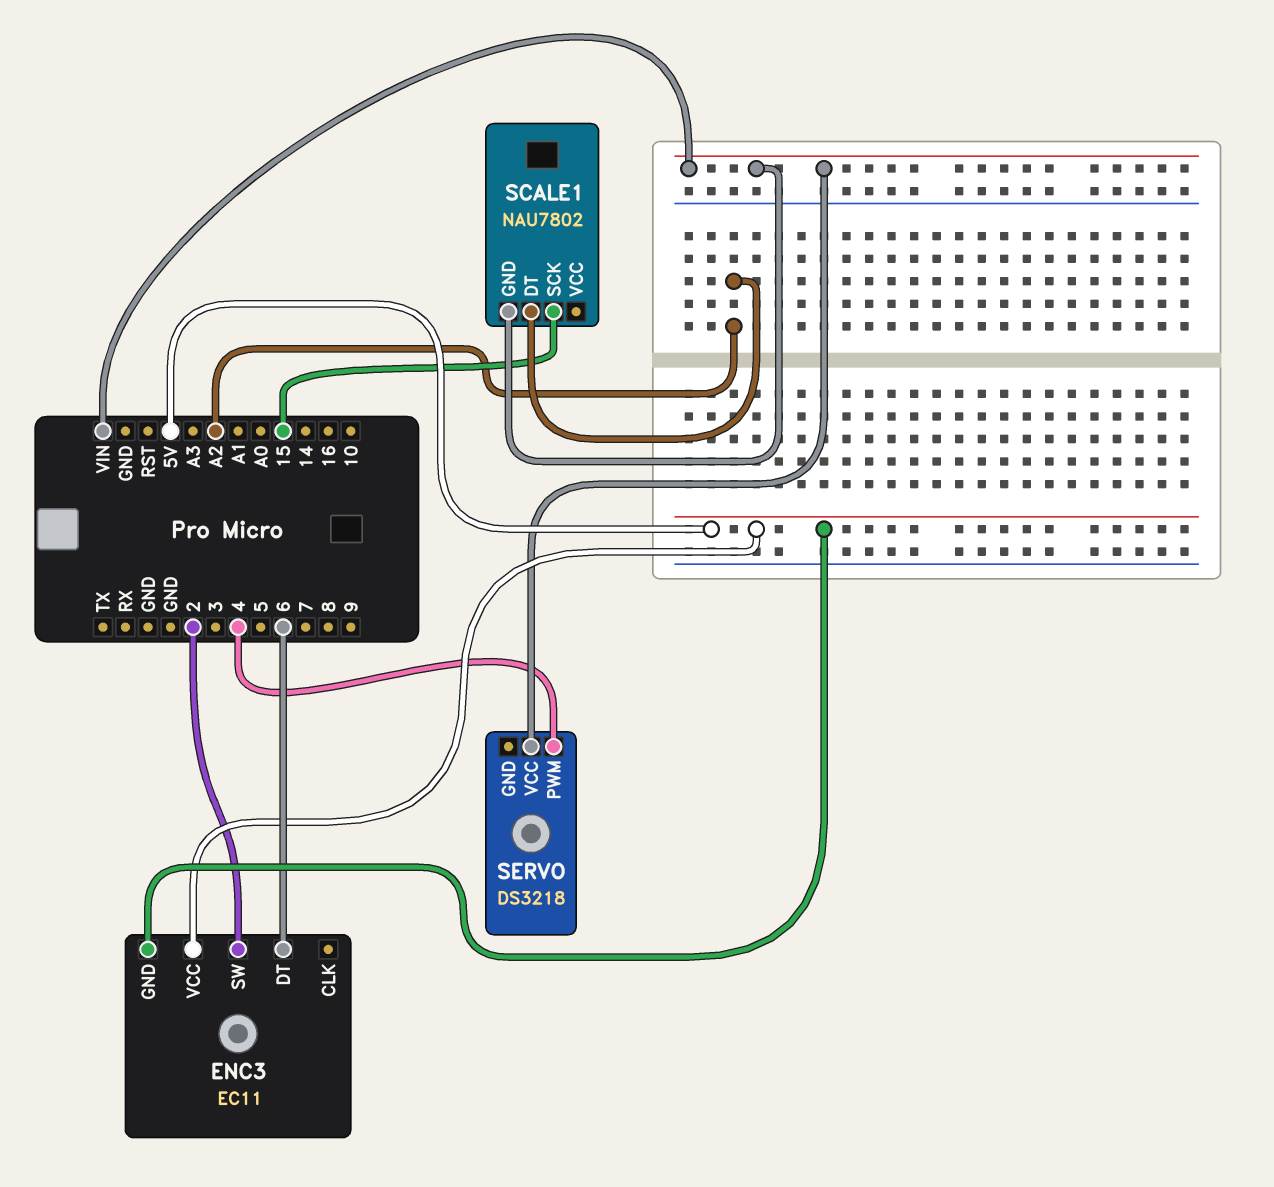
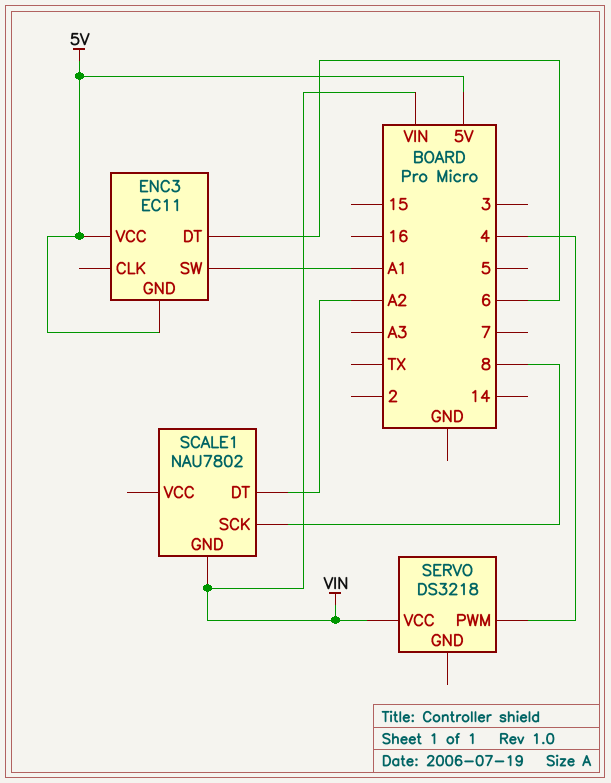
ENC3 pin SW: 2 -> A1
SCALE1 pin SCK: 15 -> 8

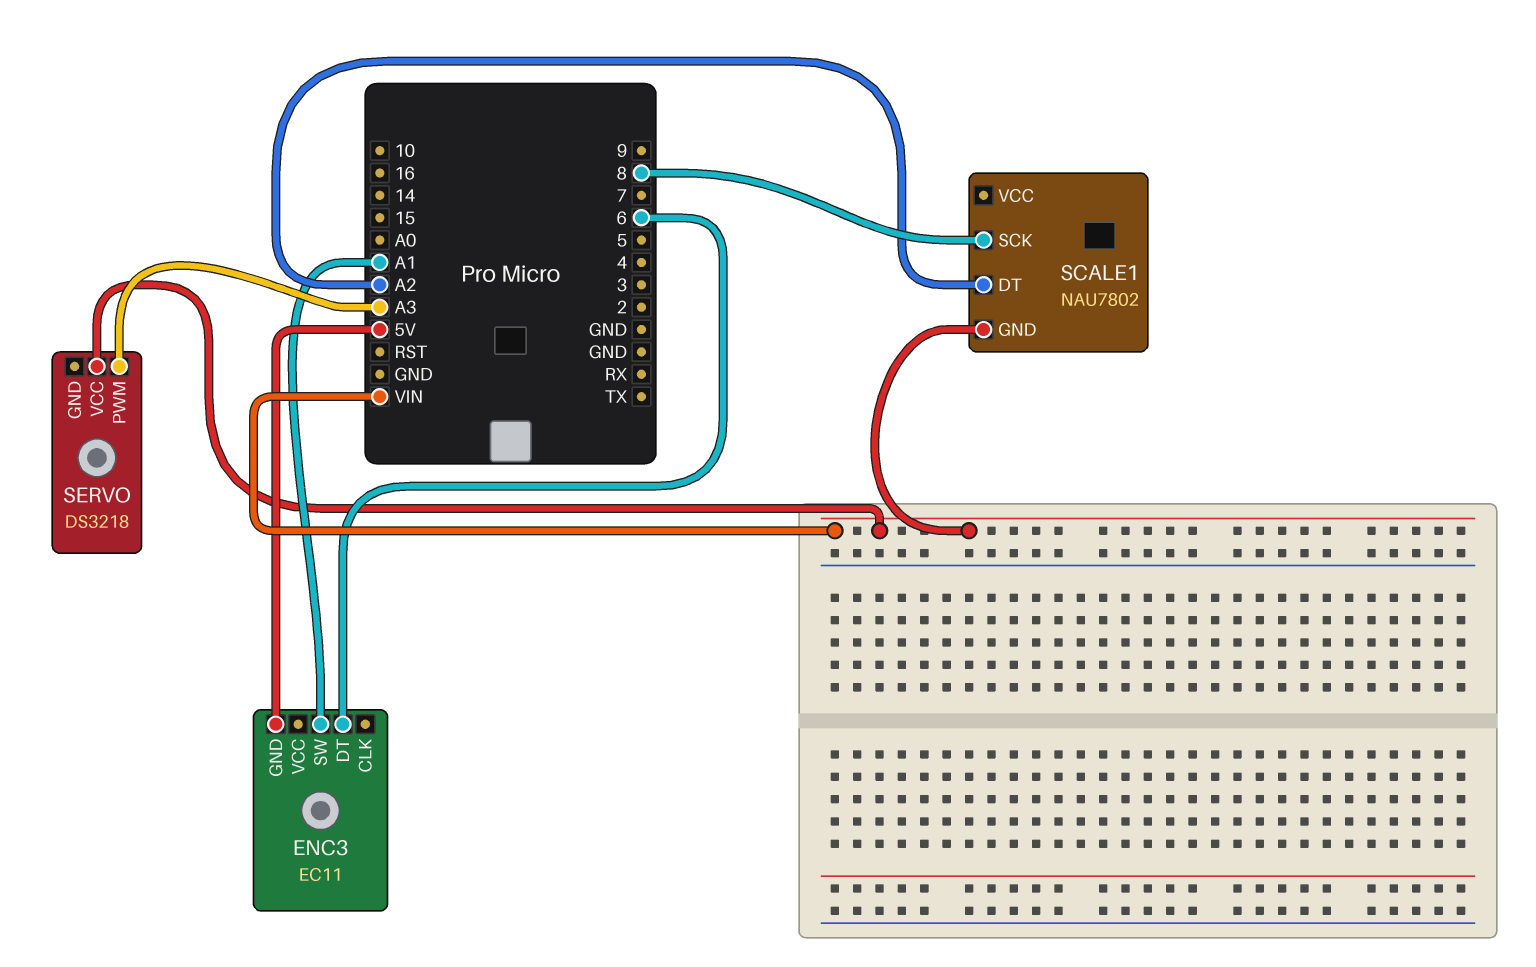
ENC3 pin VCC: 5V -> none
SERVO pin PWM: 4 -> A3

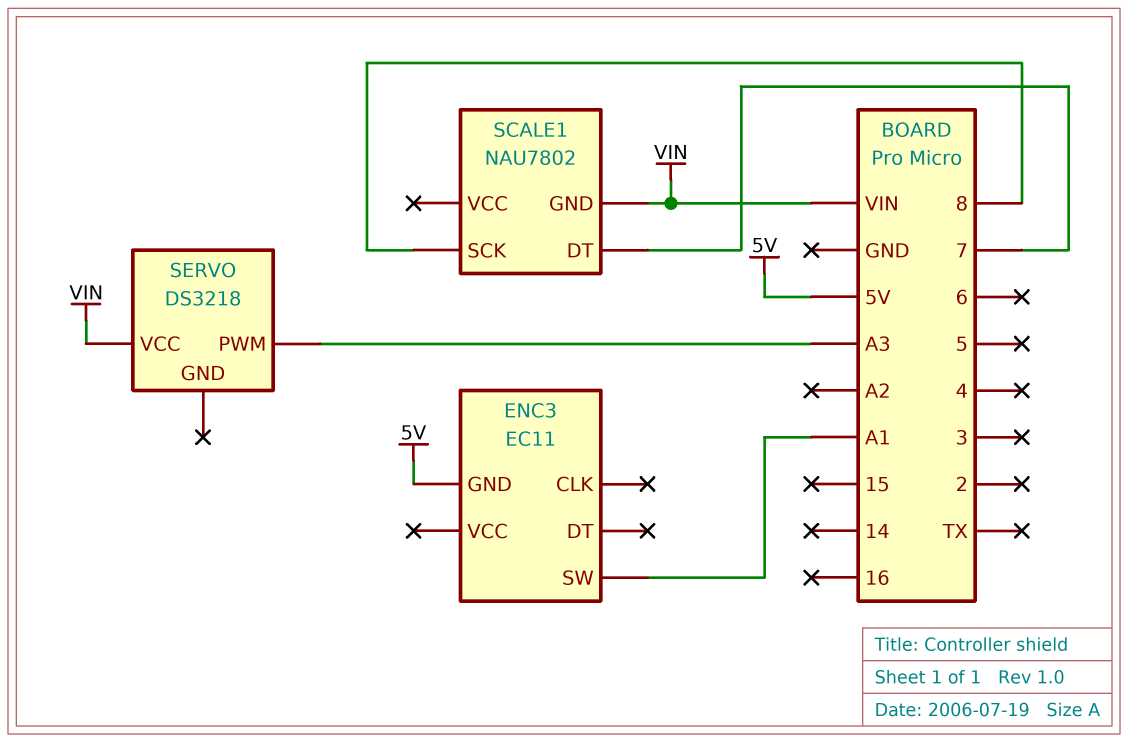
ENC3 pin DT: 6 -> none
SCALE1 pin DT: A2 -> 7

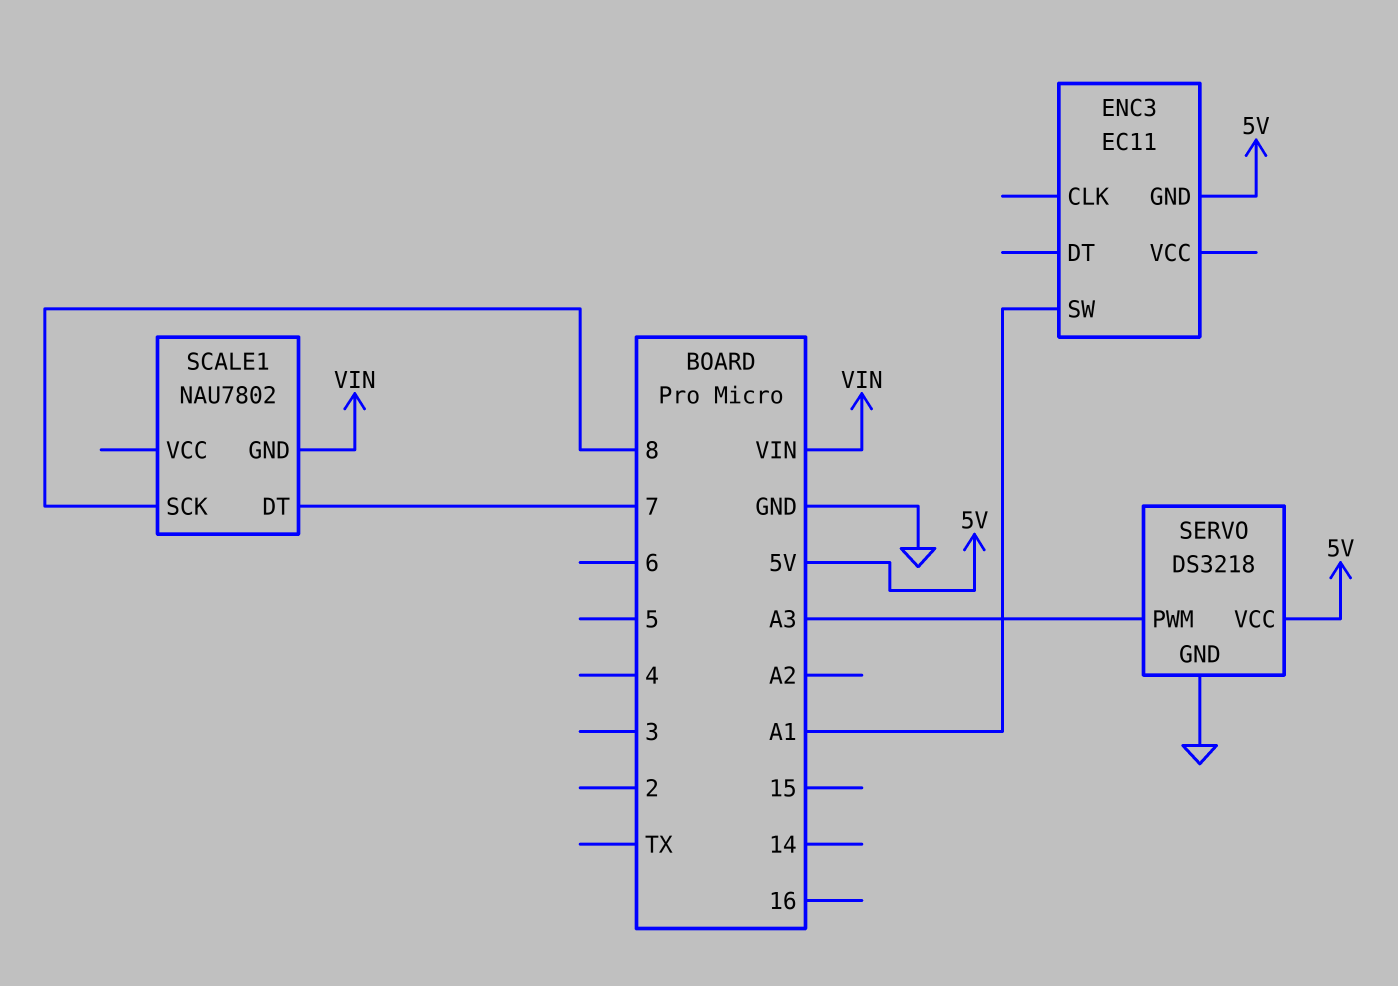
SERVO pin GND: none -> GND
SERVO pin VCC: VIN -> 5V

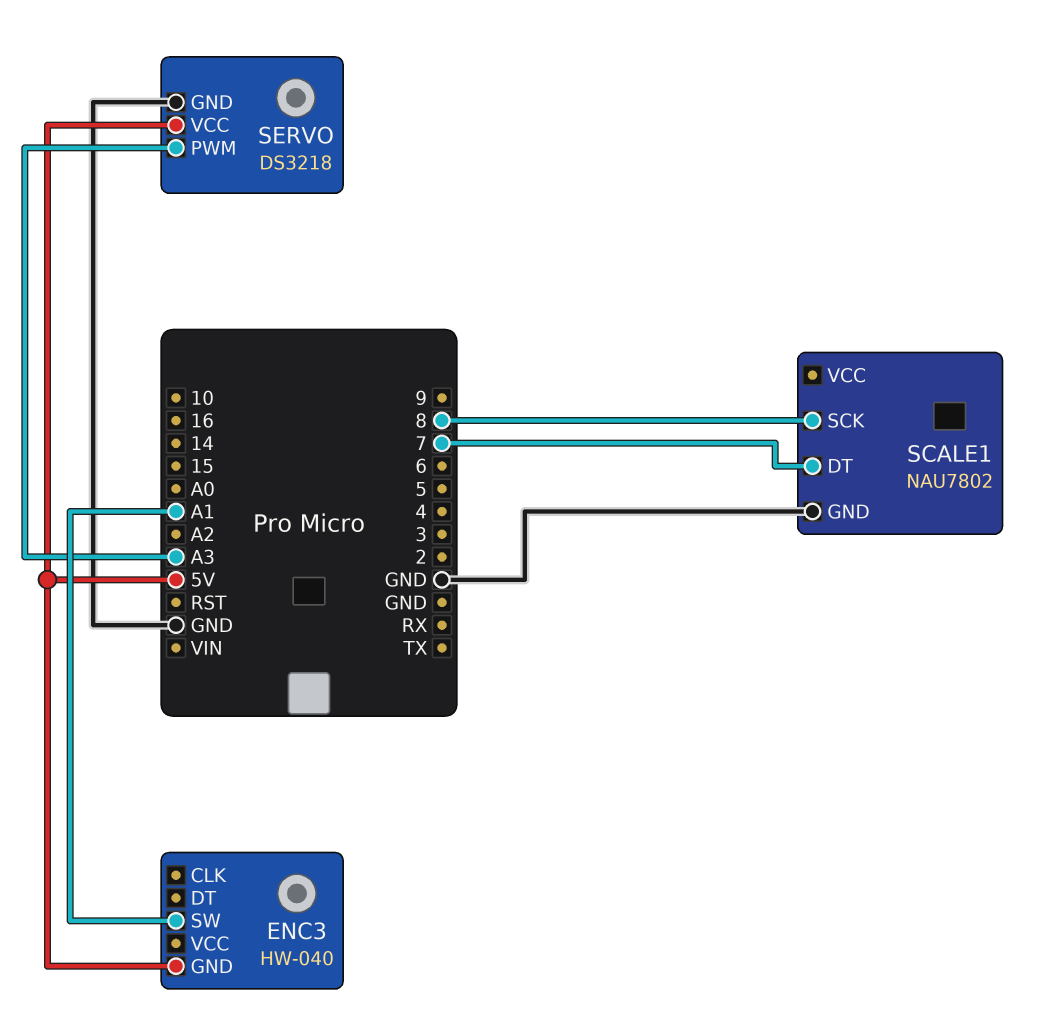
ENC3: EC11 -> HW-040
SCALE1 pin GND: VIN -> GND

